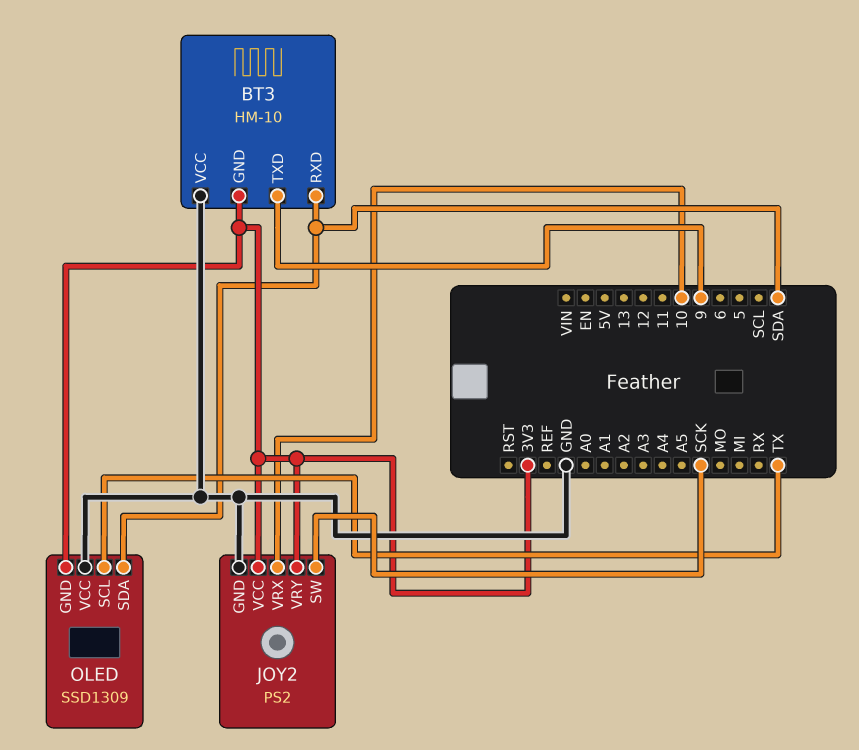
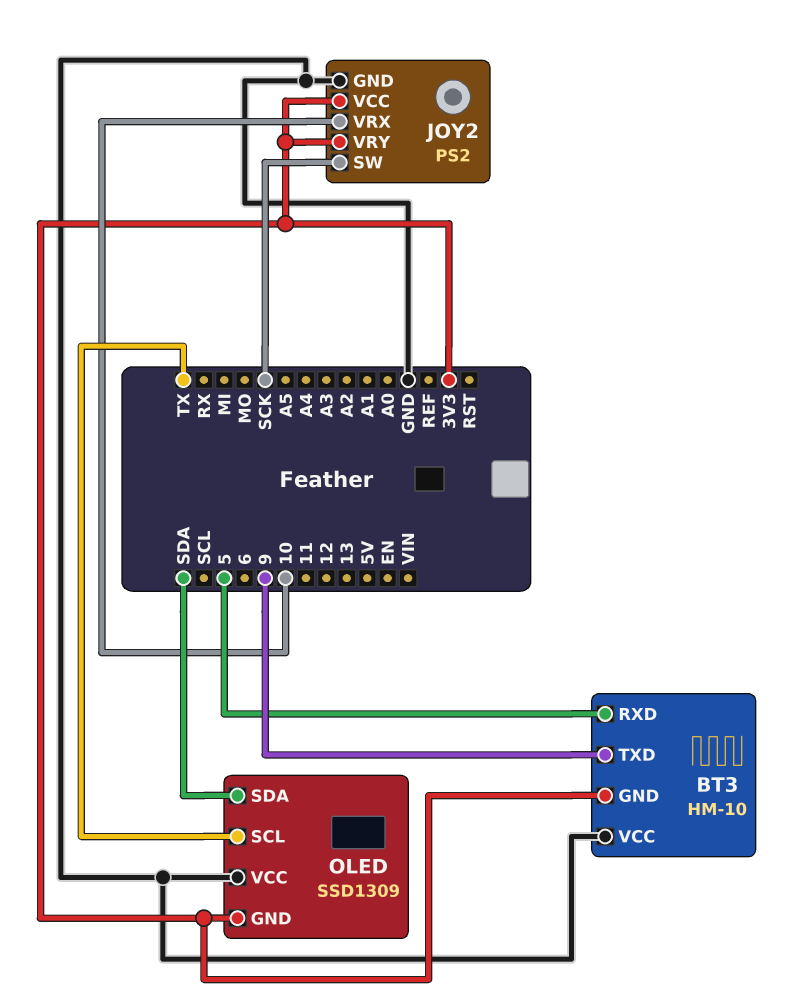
BT3 pin RXD: SDA -> 5

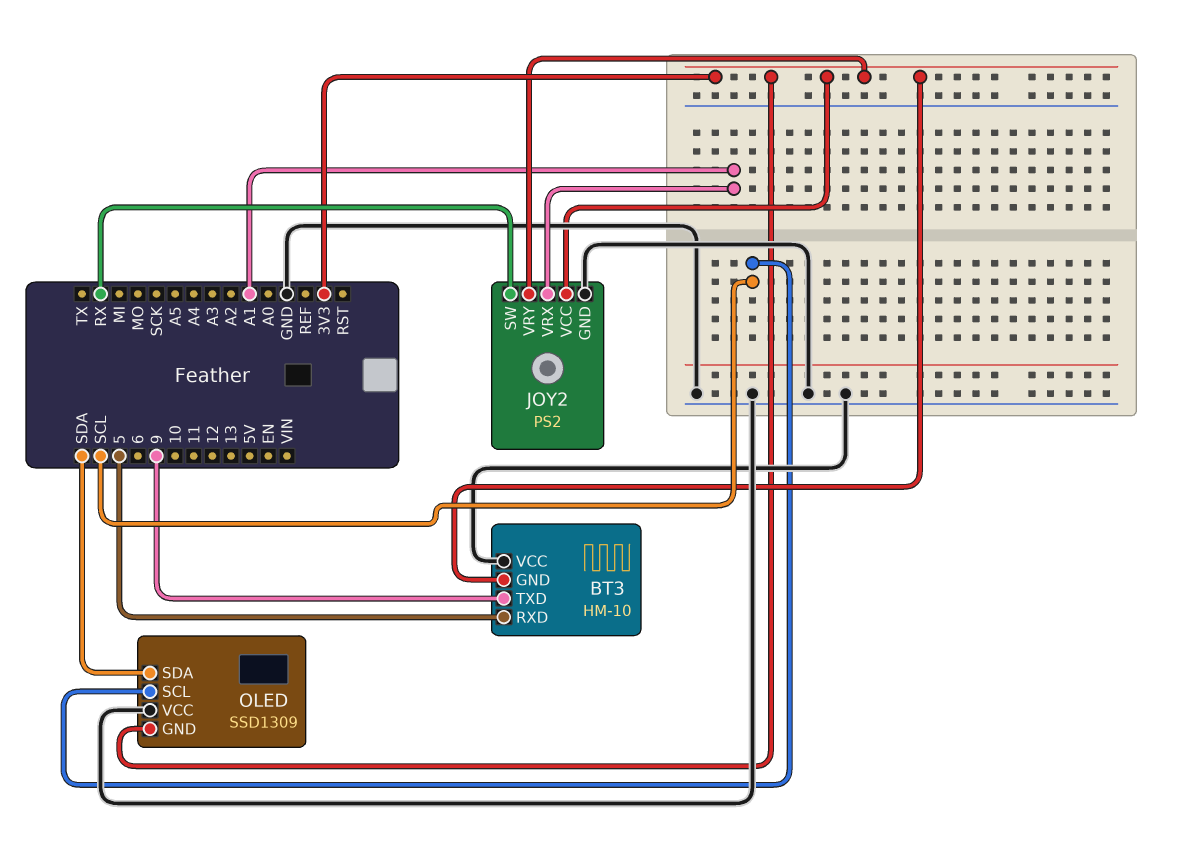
JOY2 pin SW: SCK -> RX
JOY2 pin VRX: 10 -> A1
OLED pin SCL: TX -> SCL

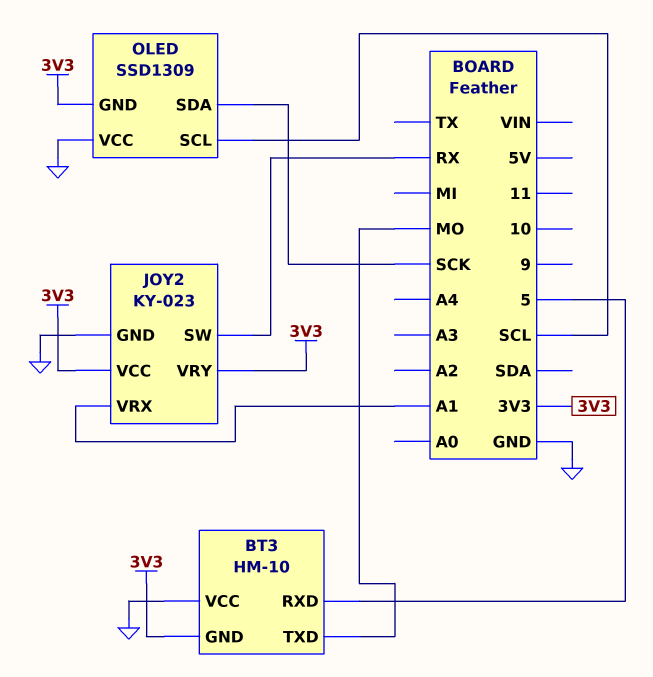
BT3 pin TXD: 9 -> MO
JOY2: PS2 -> KY-023
OLED pin SDA: SDA -> SCK

